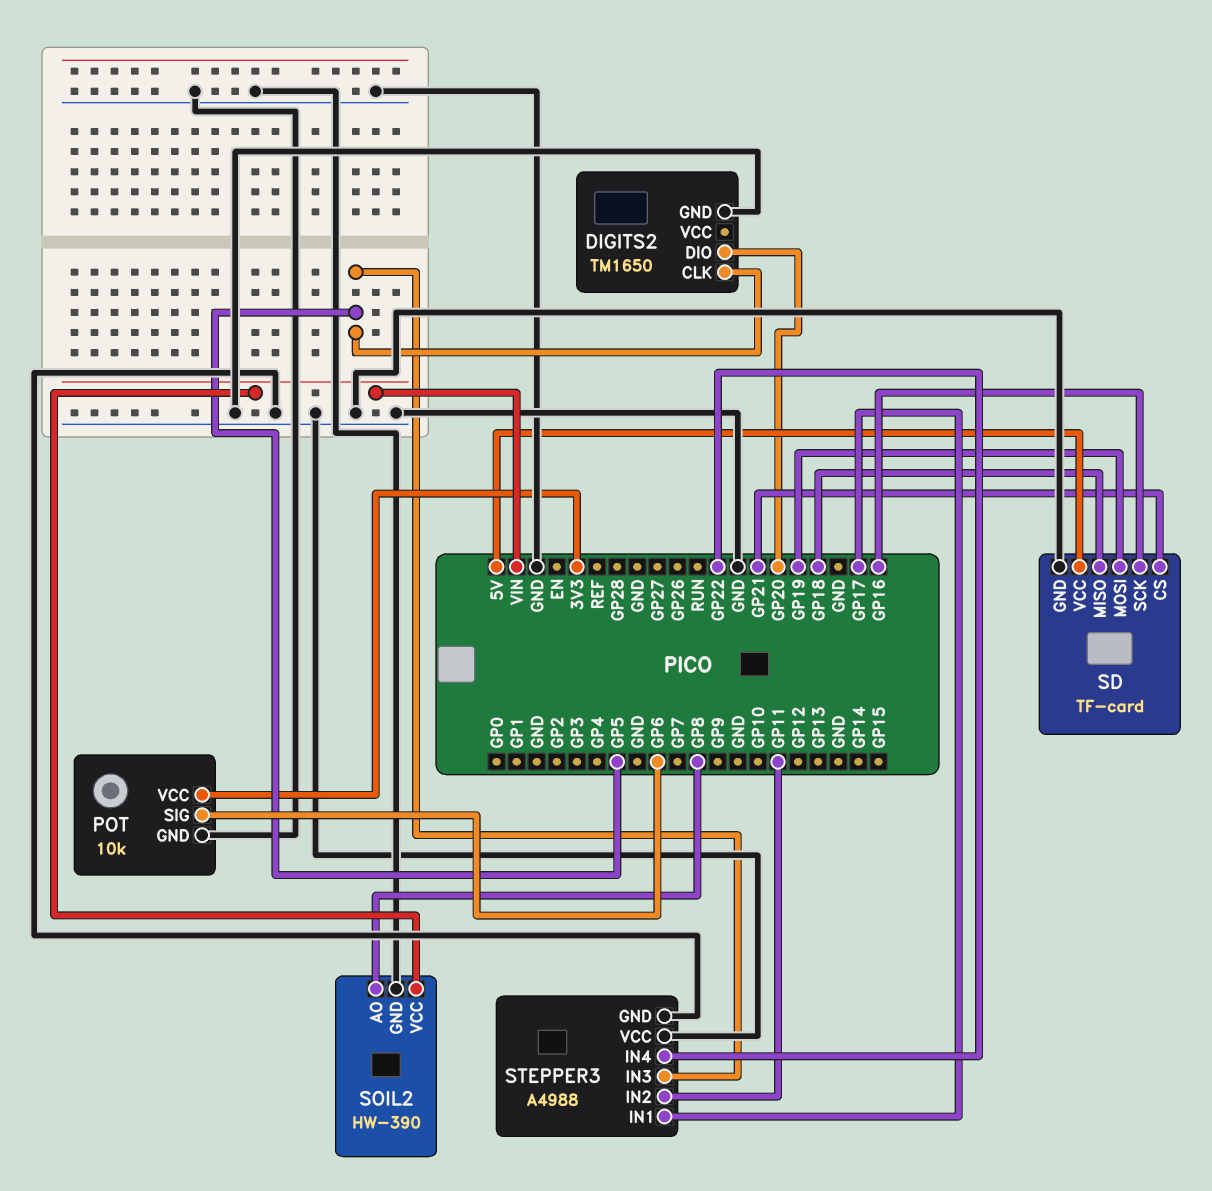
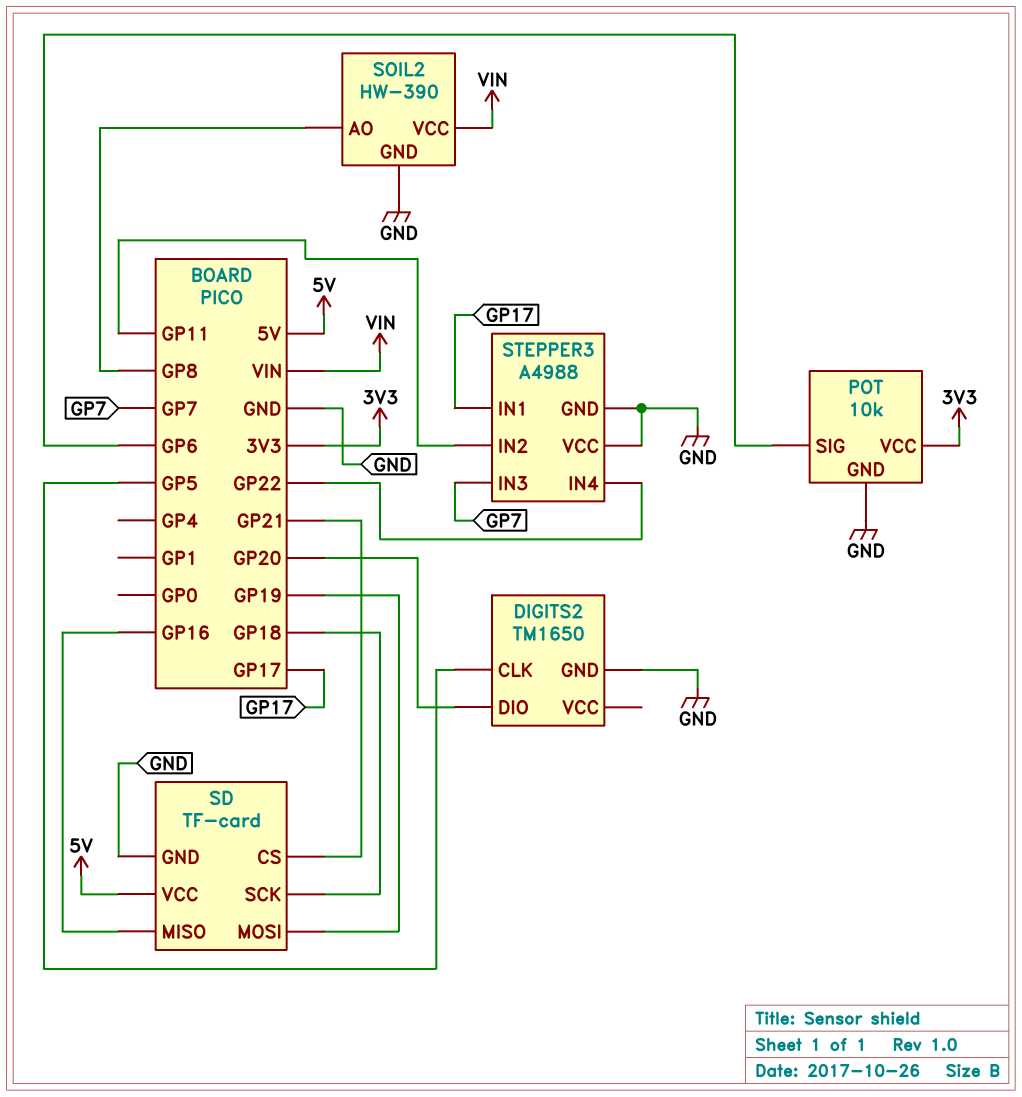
SD pin MISO: GP18 -> GP16
SD pin SCK: GP16 -> GP18
STEPPER3 pin IN3: GP5 -> GP7

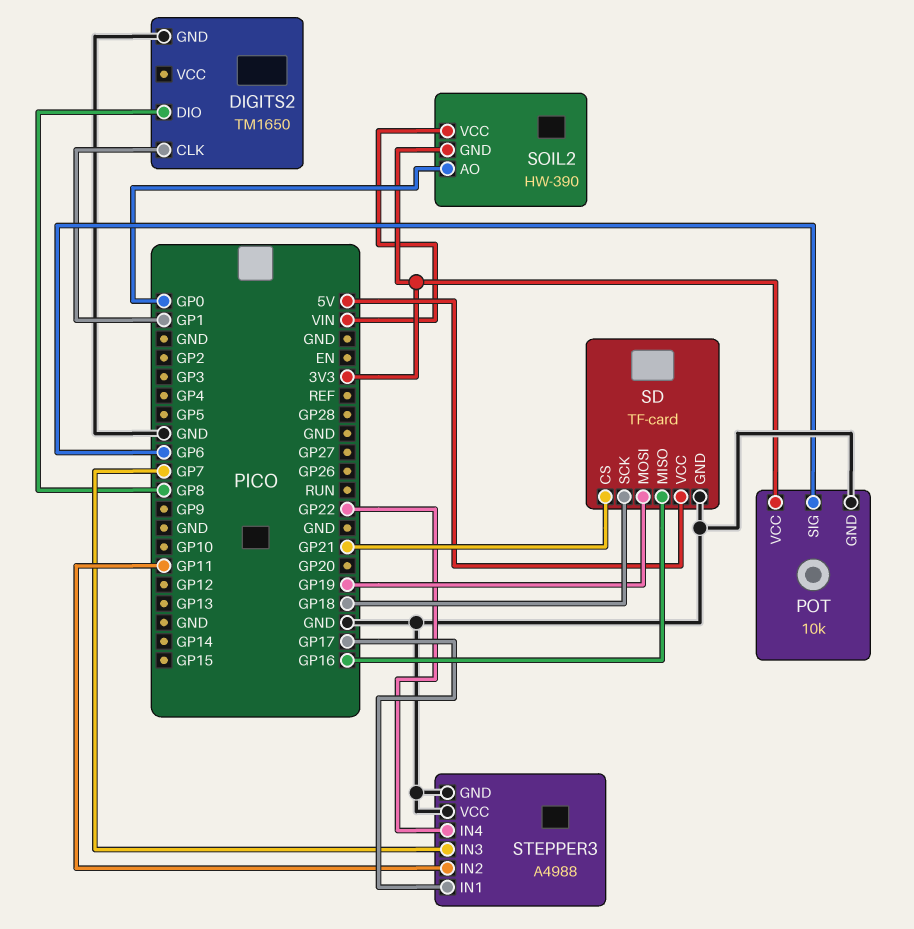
DIGITS2 pin CLK: GP5 -> GP1
DIGITS2 pin DIO: GP20 -> GP8
SOIL2 pin AO: GP8 -> GP0
SOIL2 pin GND: GND -> 3V3

